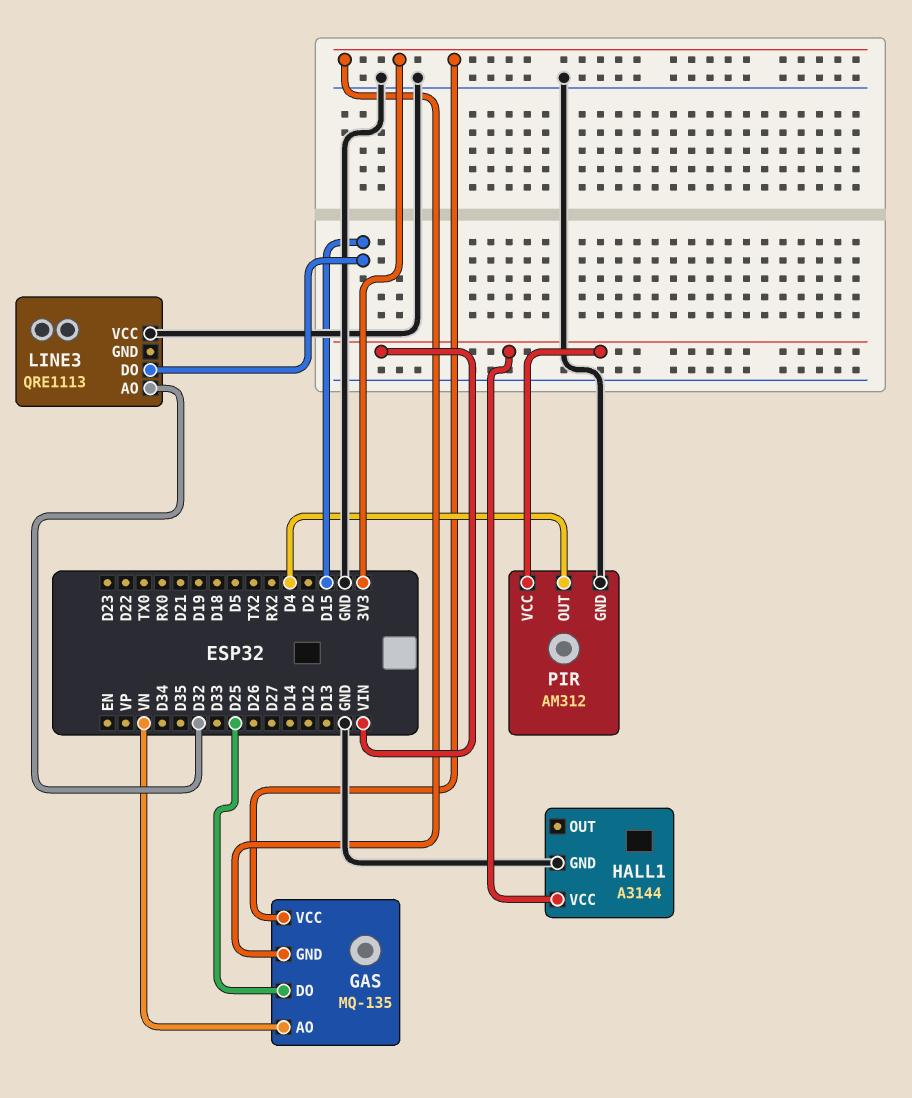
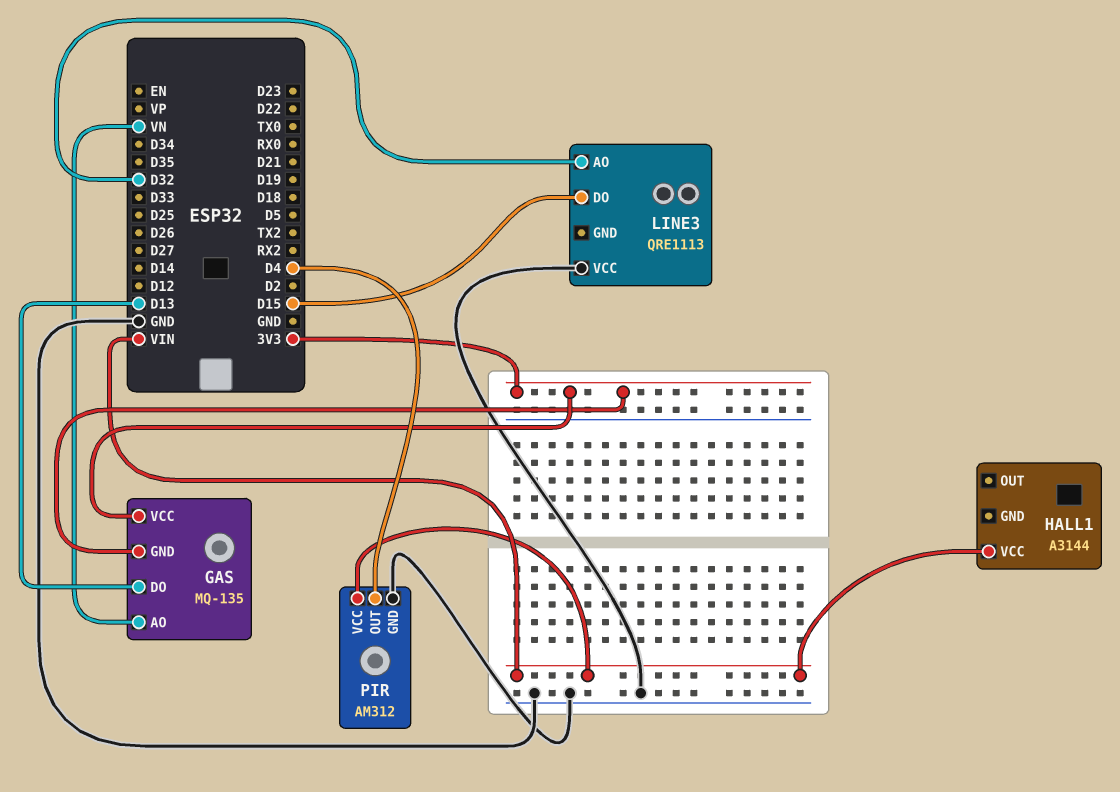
GAS pin DO: D25 -> D13
HALL1 pin GND: GND -> none

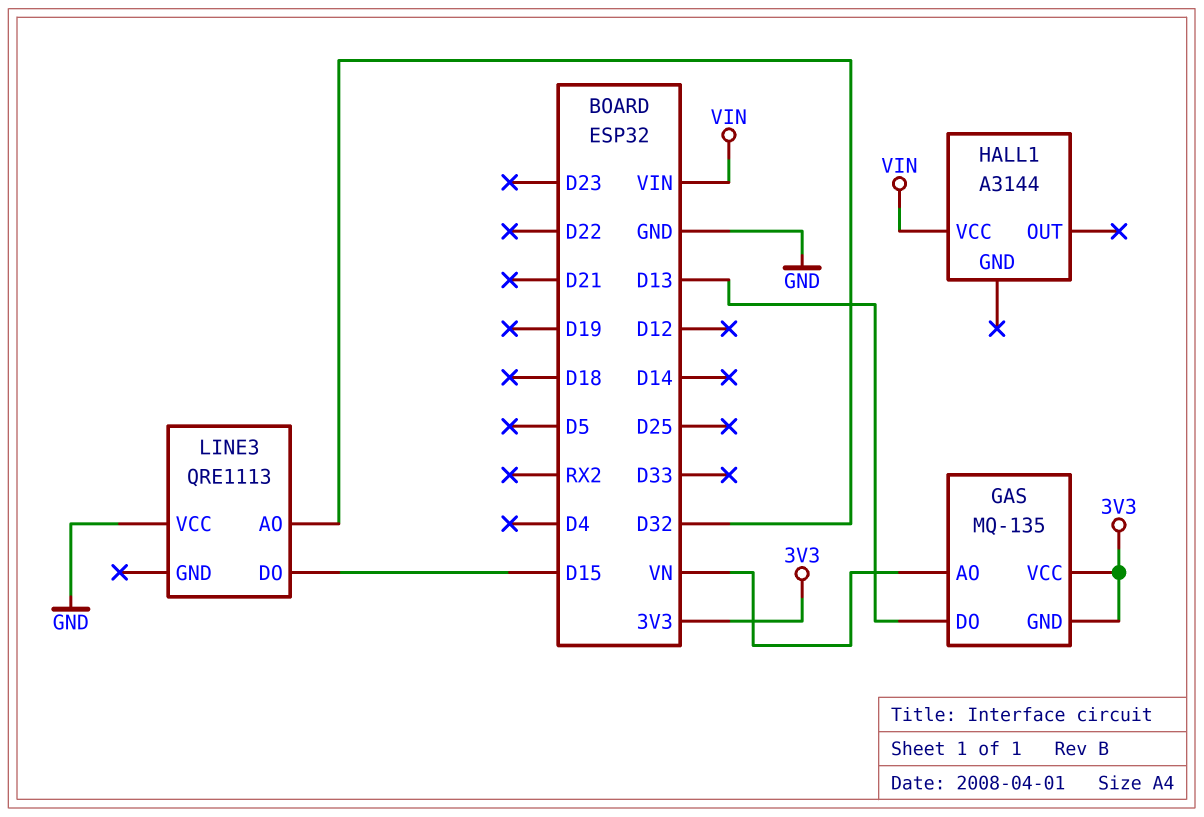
PIR: AM312 -> none
PIR pin GND: GND -> none
PIR pin OUT: D4 -> none
PIR pin VCC: VIN -> none

